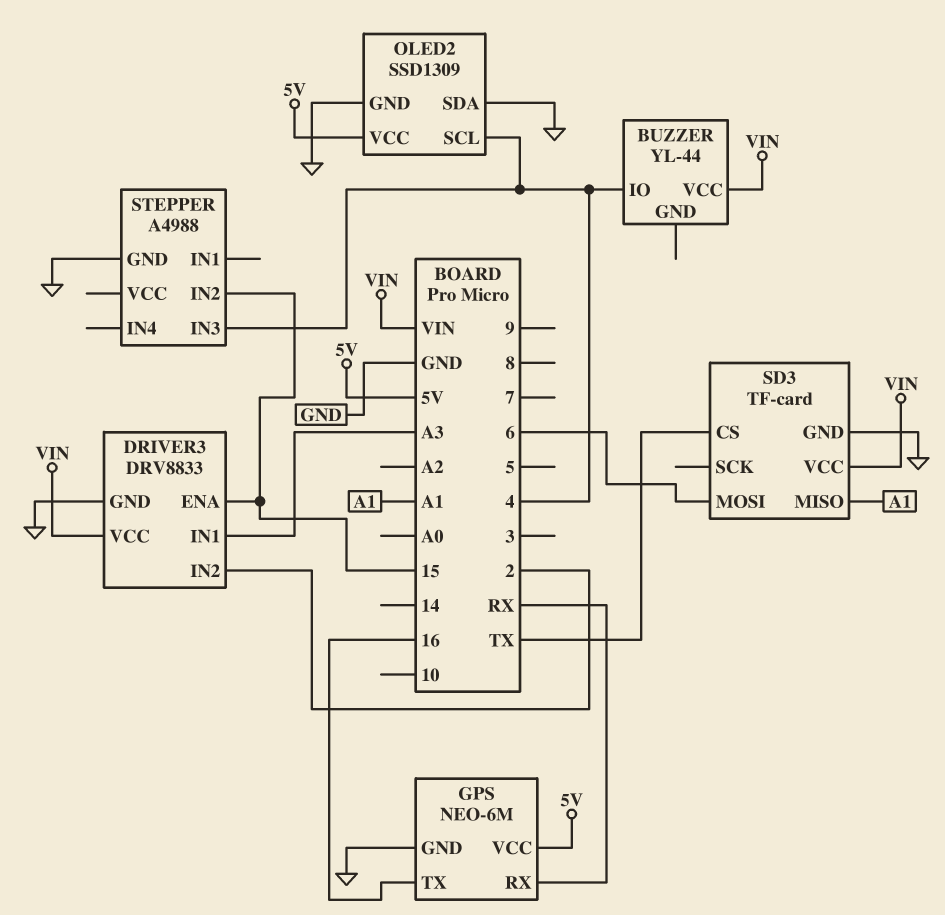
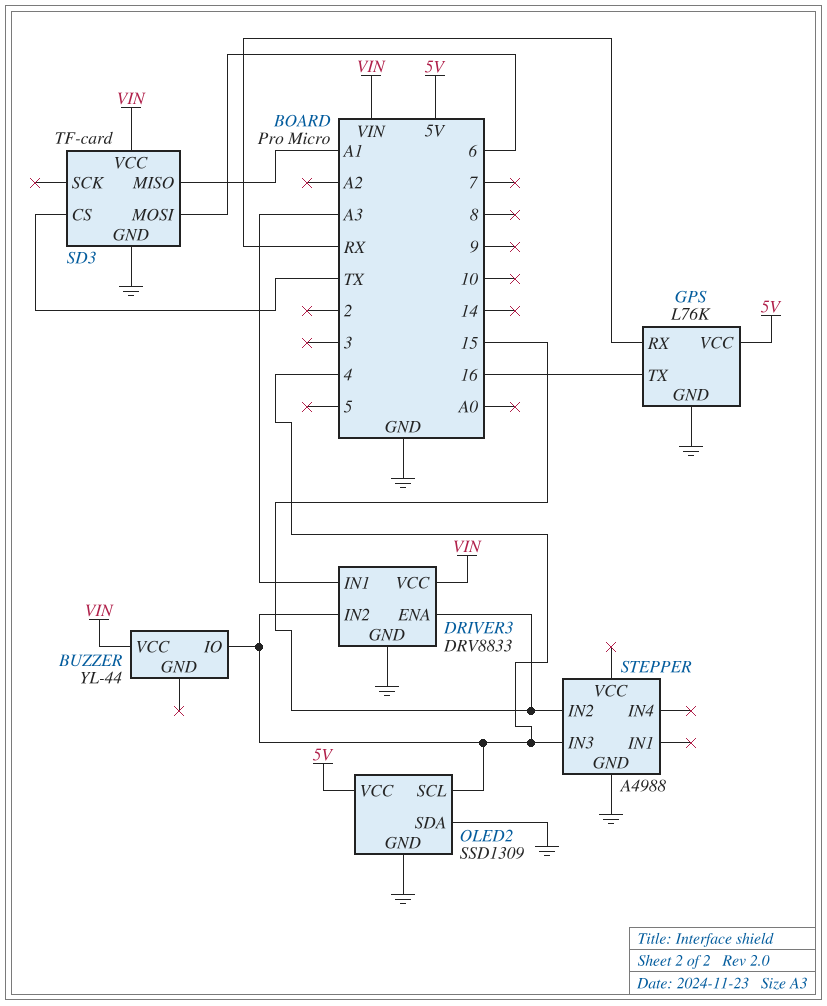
DRIVER3 pin IN2: 2 -> 4
GPS: NEO-6M -> L76K

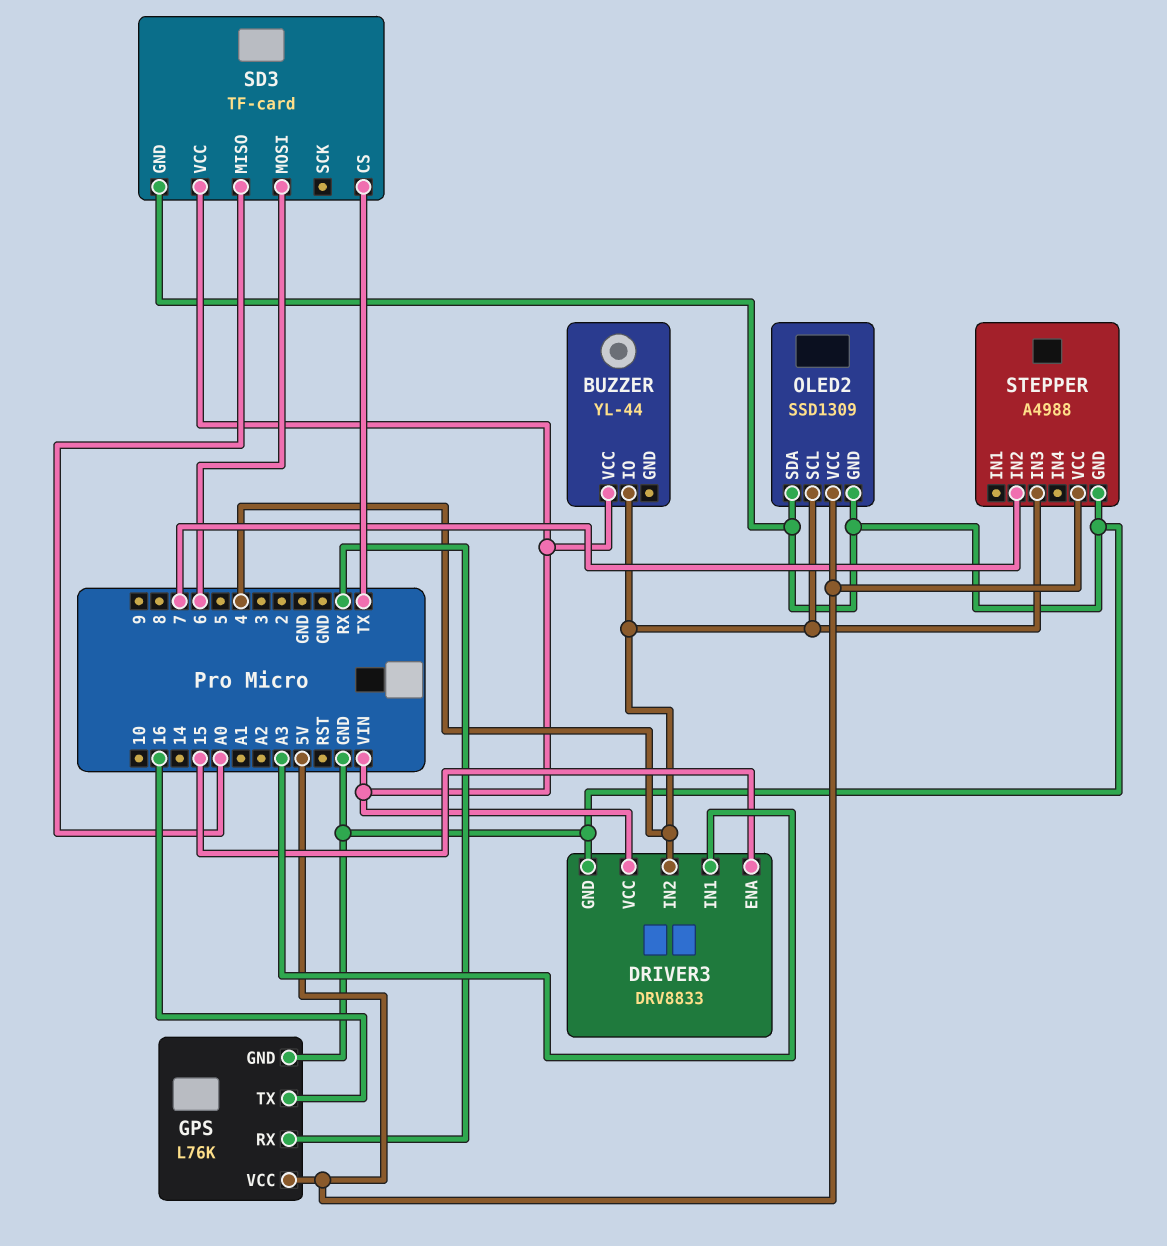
SD3 pin MISO: A1 -> A0
STEPPER pin IN2: 15 -> 7
STEPPER pin VCC: none -> 5V

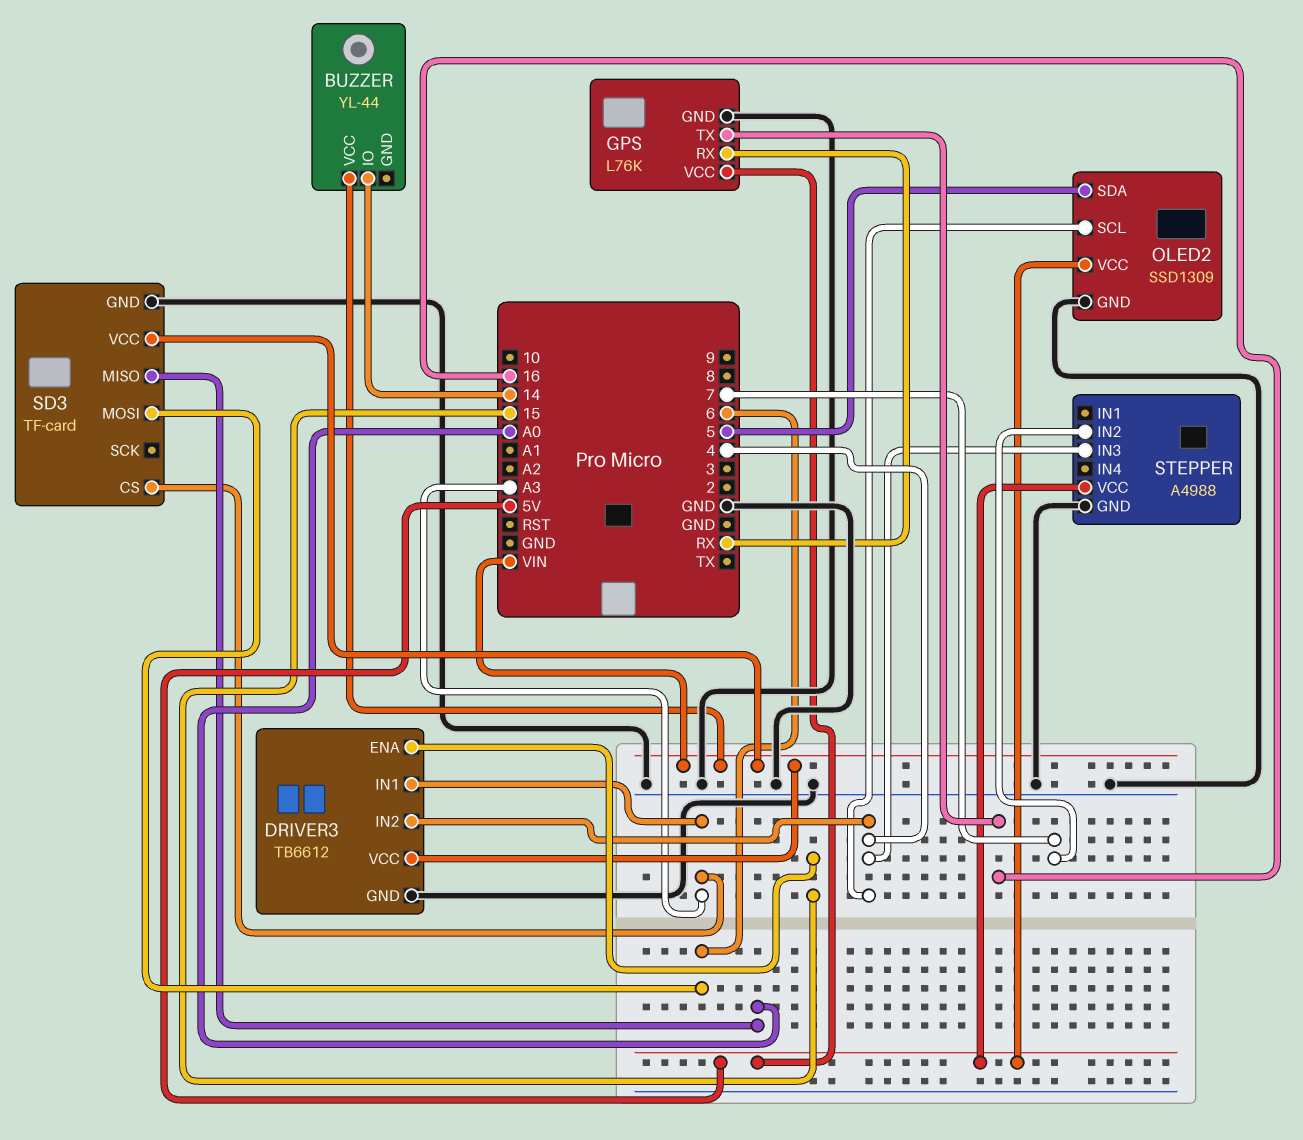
BUZZER pin IO: 4 -> 14
DRIVER3: DRV8833 -> TB6612
OLED2 pin SDA: GND -> 5
SD3 pin CS: TX -> A3

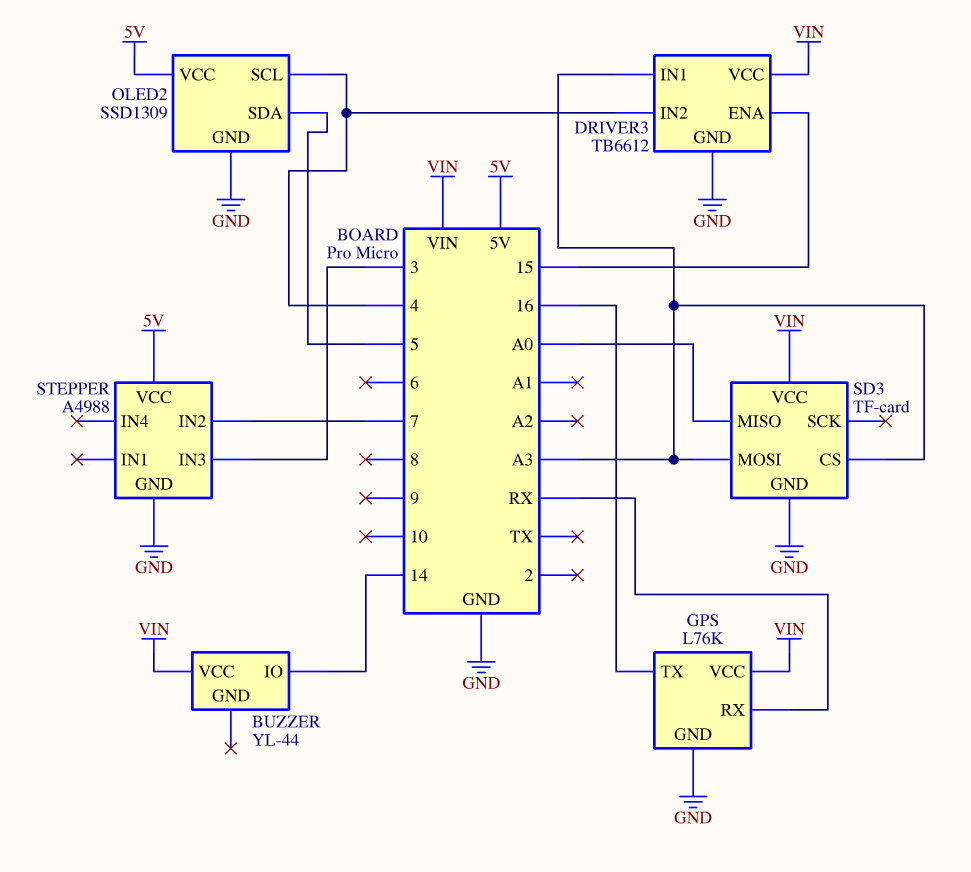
GPS pin VCC: 5V -> VIN
SD3 pin MOSI: 6 -> A3
STEPPER pin IN3: 4 -> 3

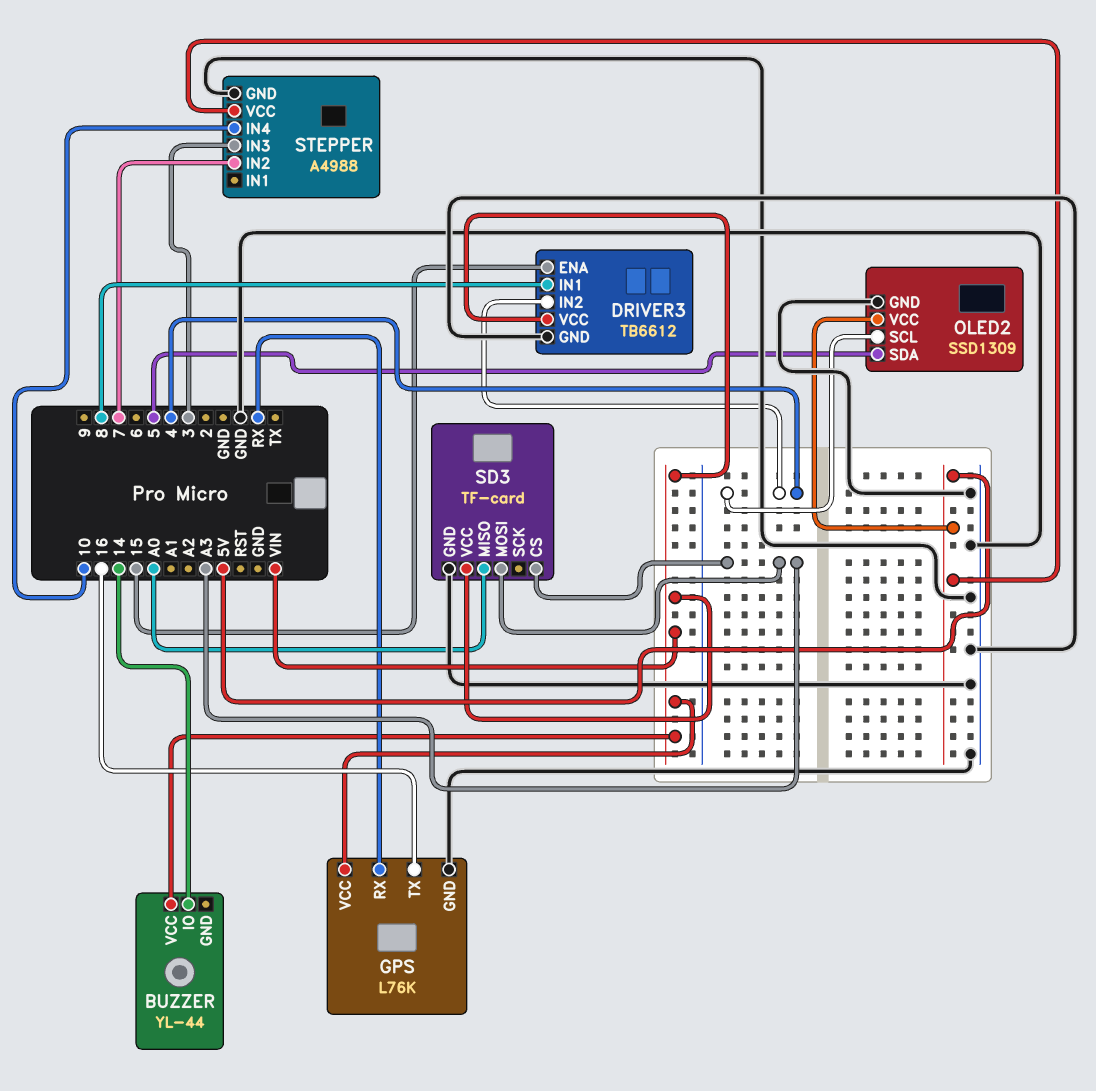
DRIVER3 pin IN1: A3 -> 8
STEPPER pin IN4: none -> 10

